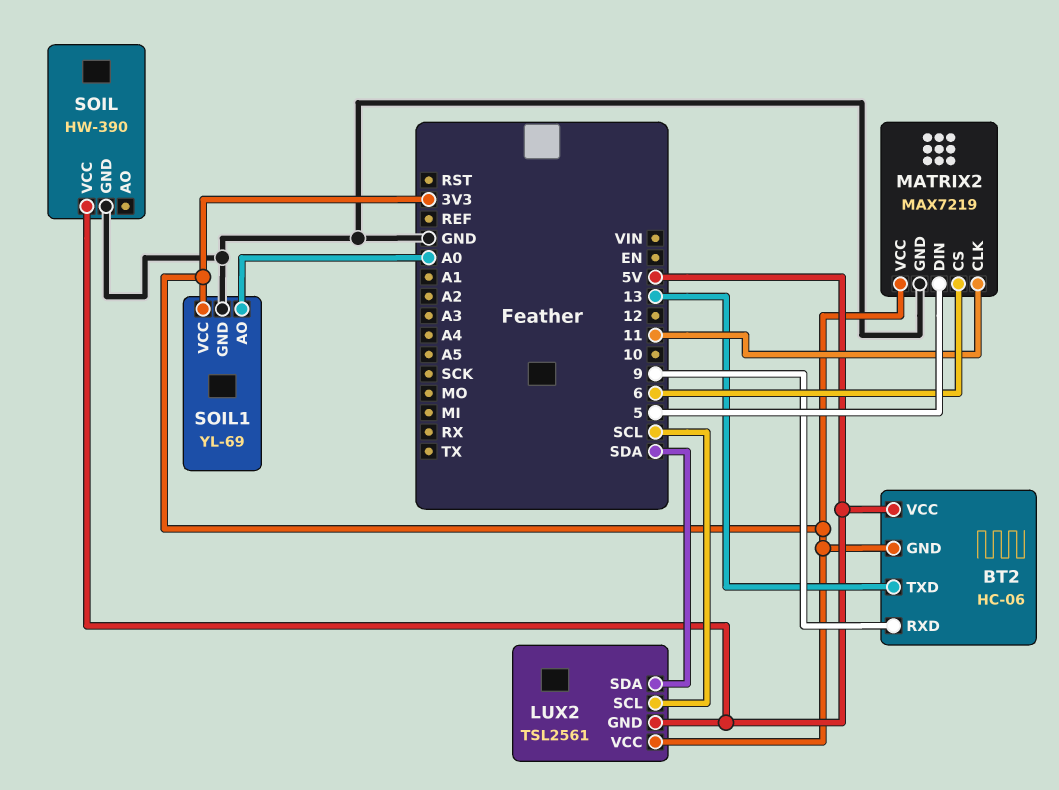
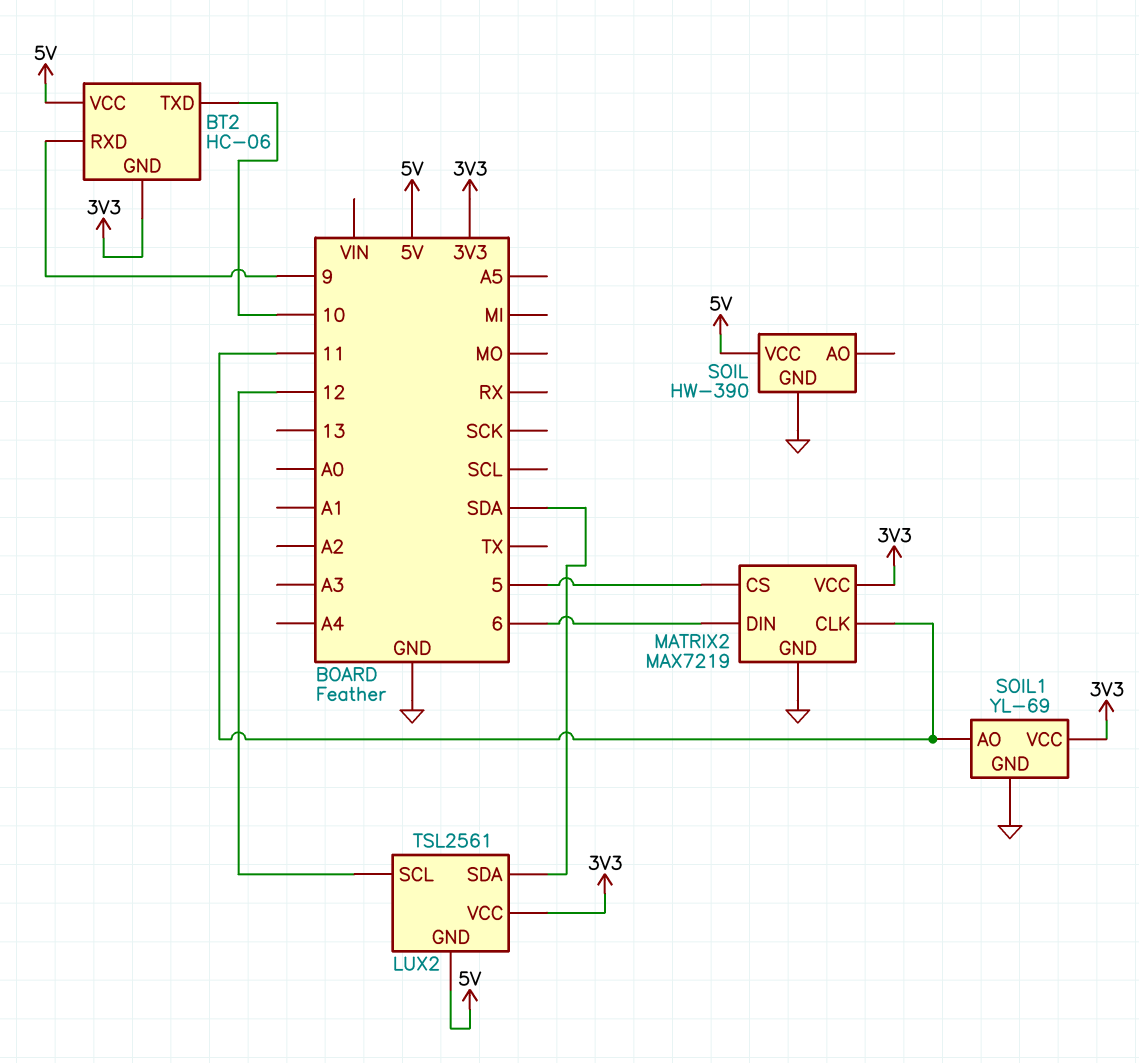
BT2 pin TXD: 13 -> 10
LUX2 pin SCL: SCL -> 12
MATRIX2 pin CS: 6 -> 5
MATRIX2 pin DIN: 5 -> 6
SOIL1 pin AO: A0 -> 11

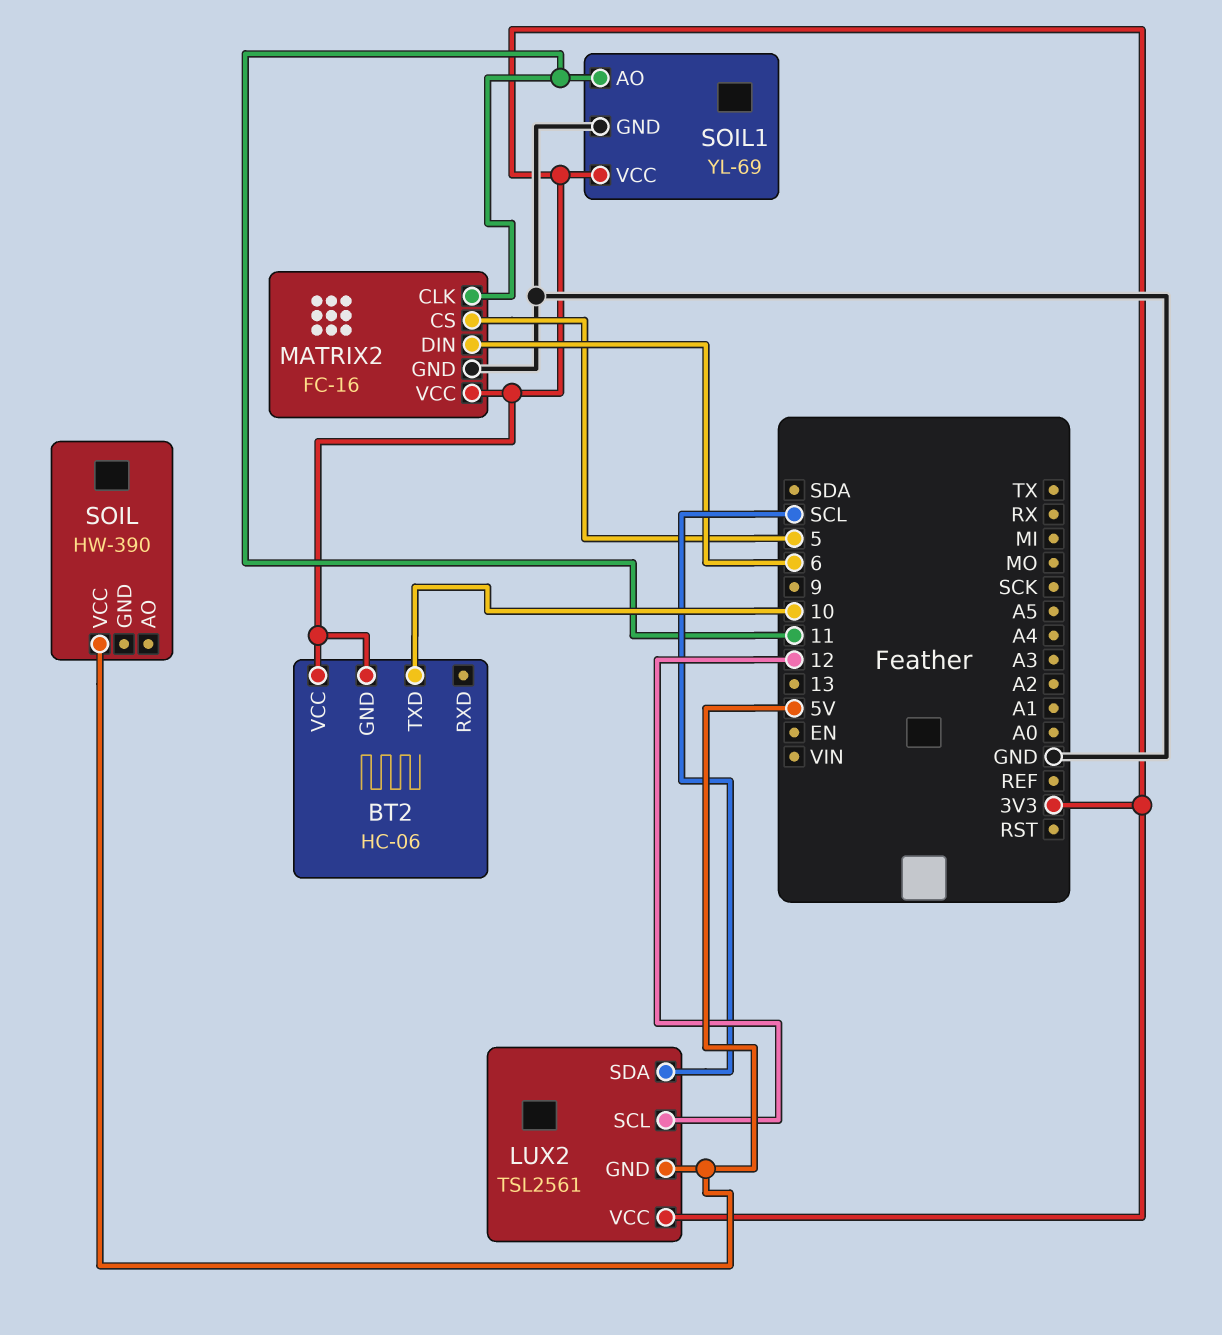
BT2 pin RXD: 9 -> none
BT2 pin VCC: 5V -> 3V3
LUX2 pin SDA: SDA -> SCL
MATRIX2: MAX7219 -> FC-16
SOIL pin GND: GND -> none

